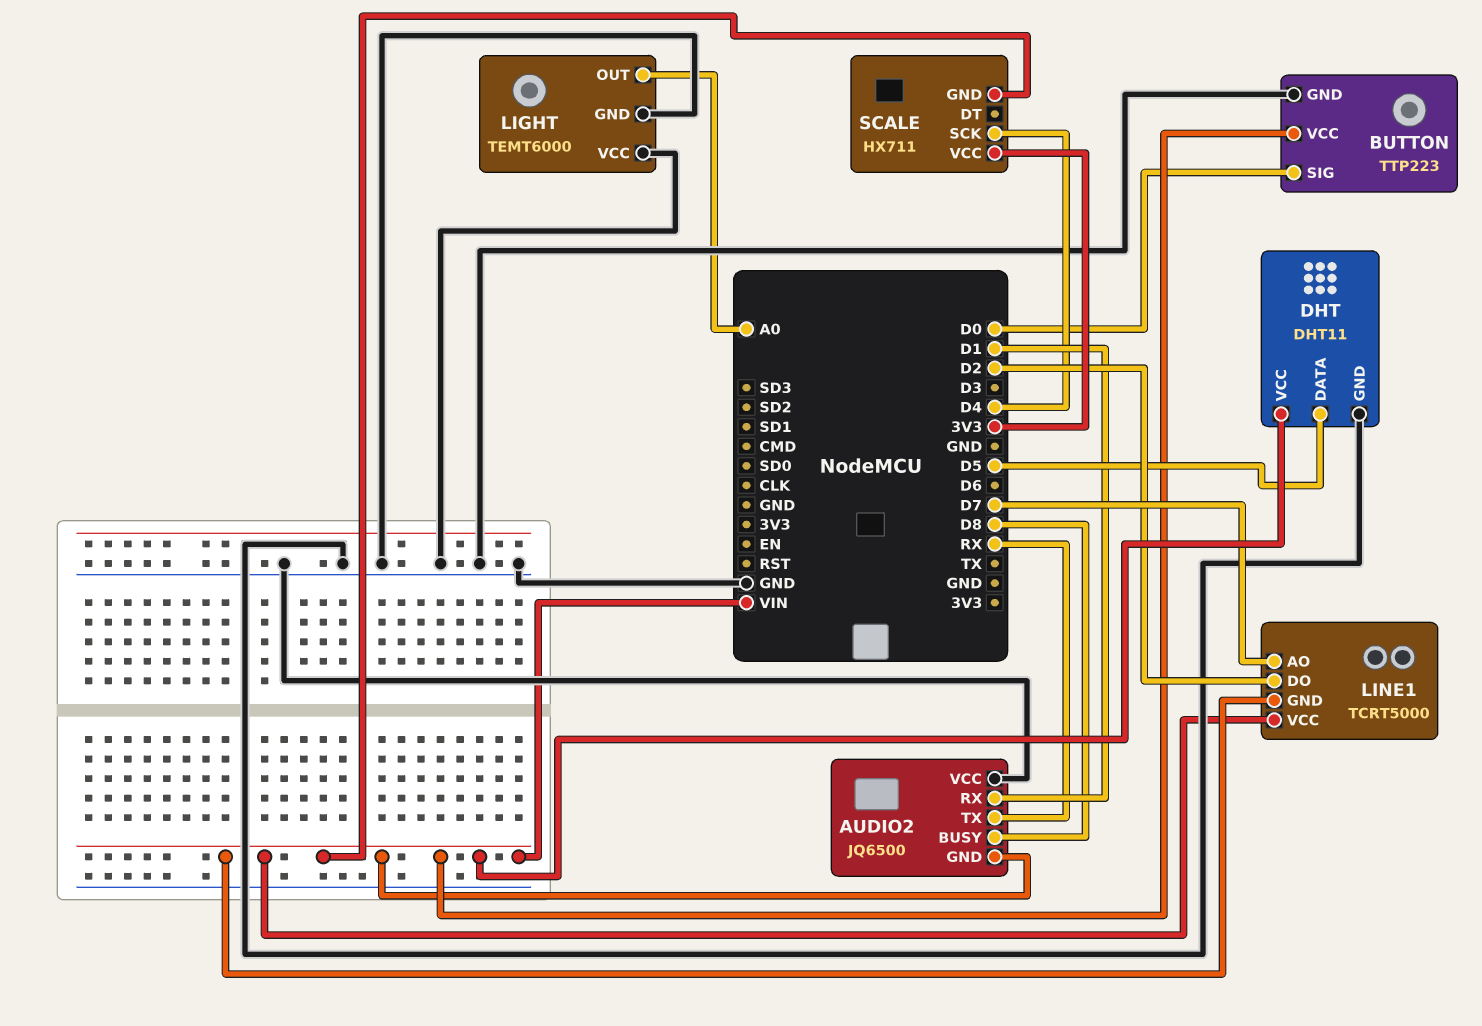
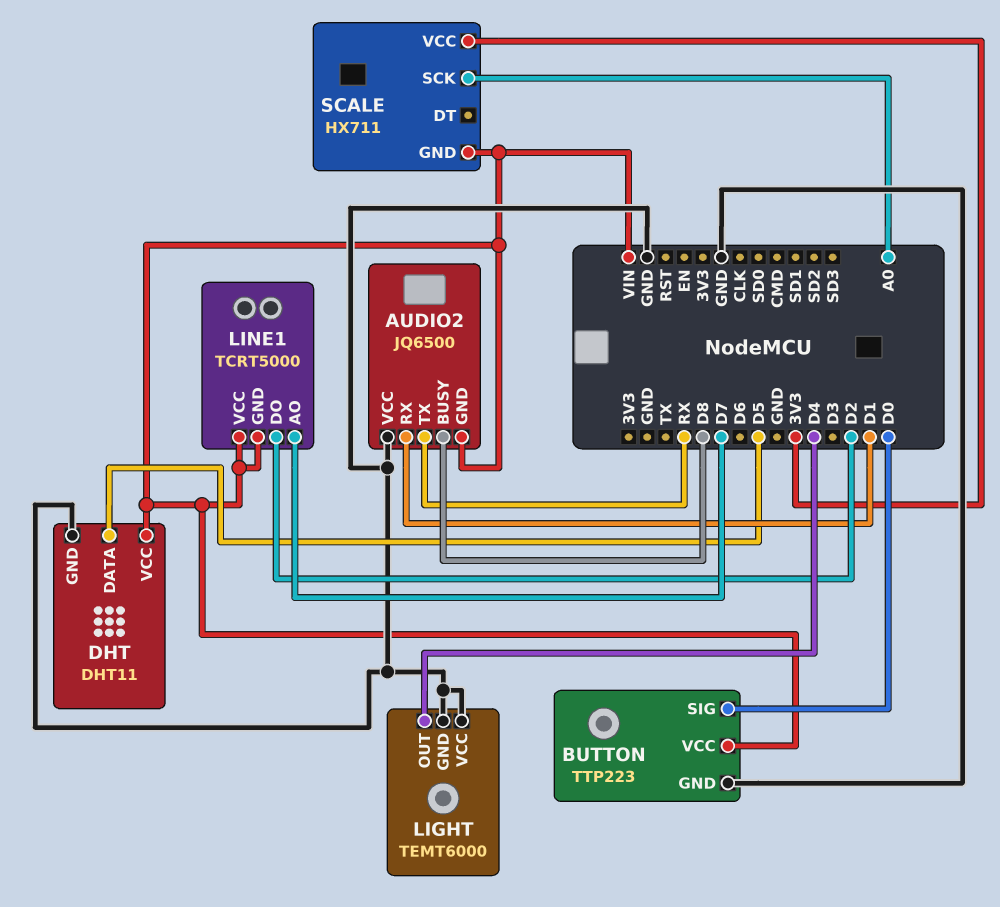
LIGHT pin OUT: A0 -> D4
SCALE pin SCK: D4 -> A0

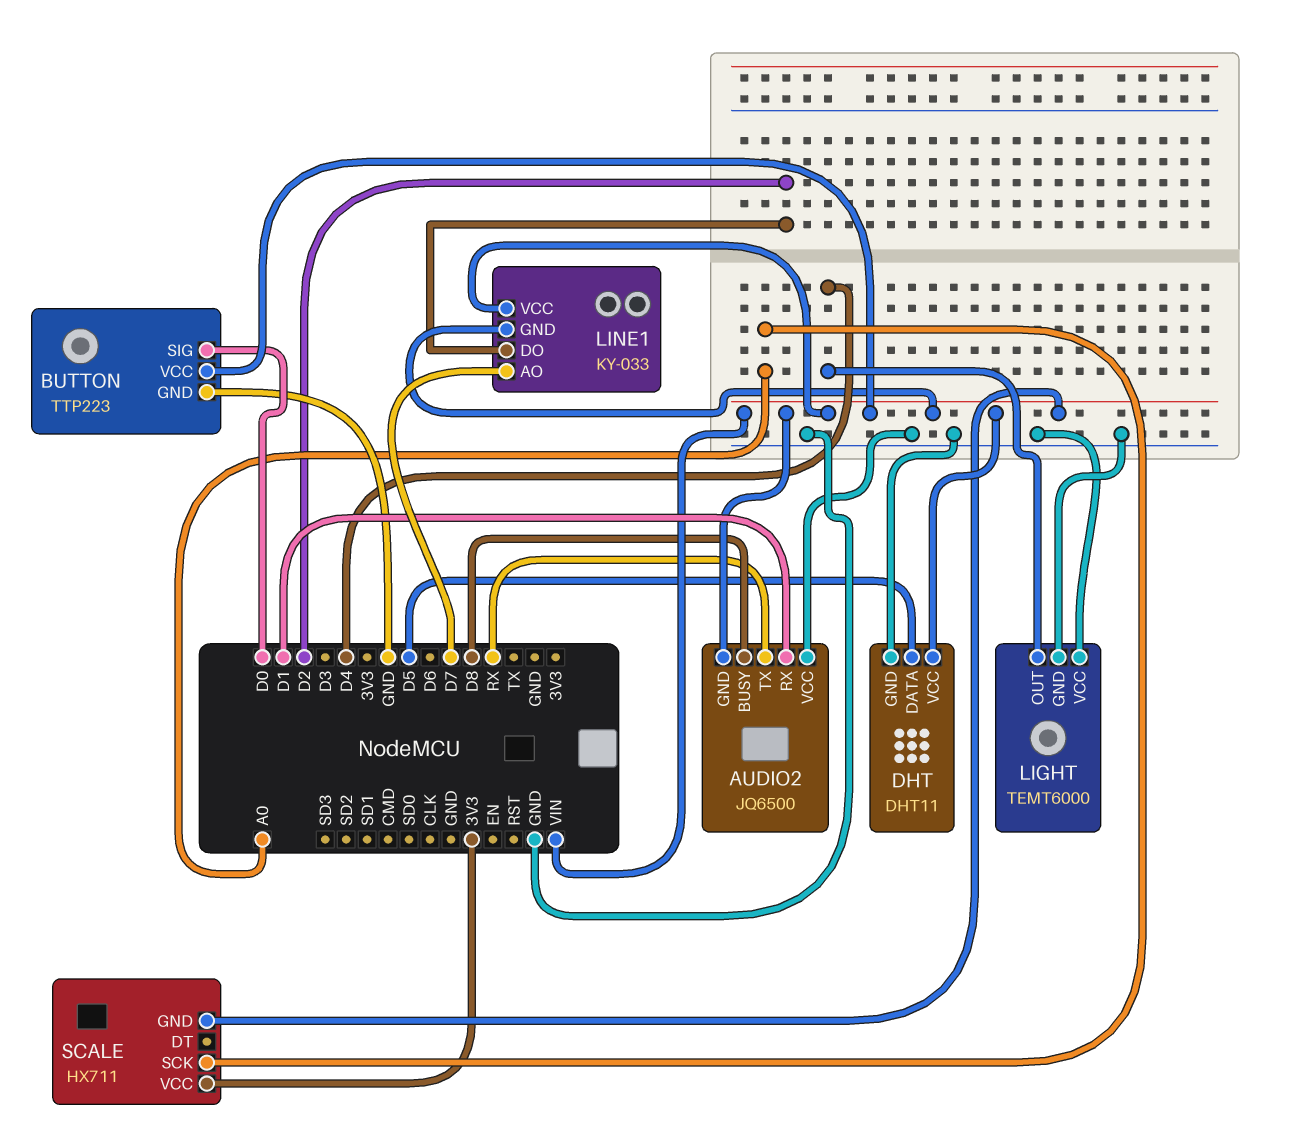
LINE1: TCRT5000 -> KY-033

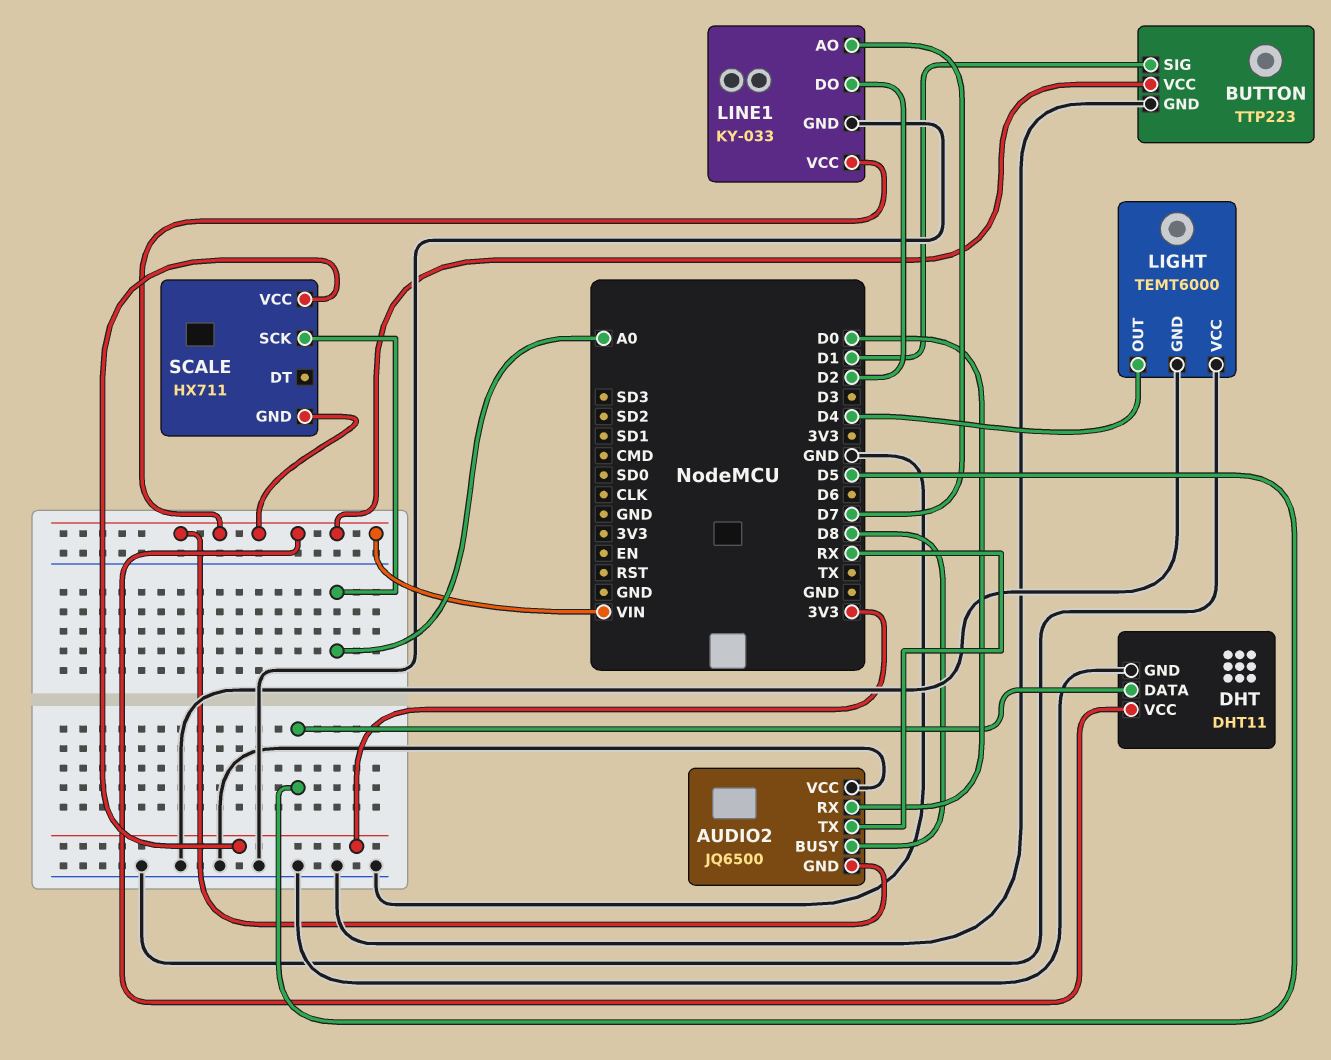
AUDIO2 pin RX: D1 -> D0
BUTTON pin SIG: D0 -> D1
LINE1 pin GND: VIN -> GND

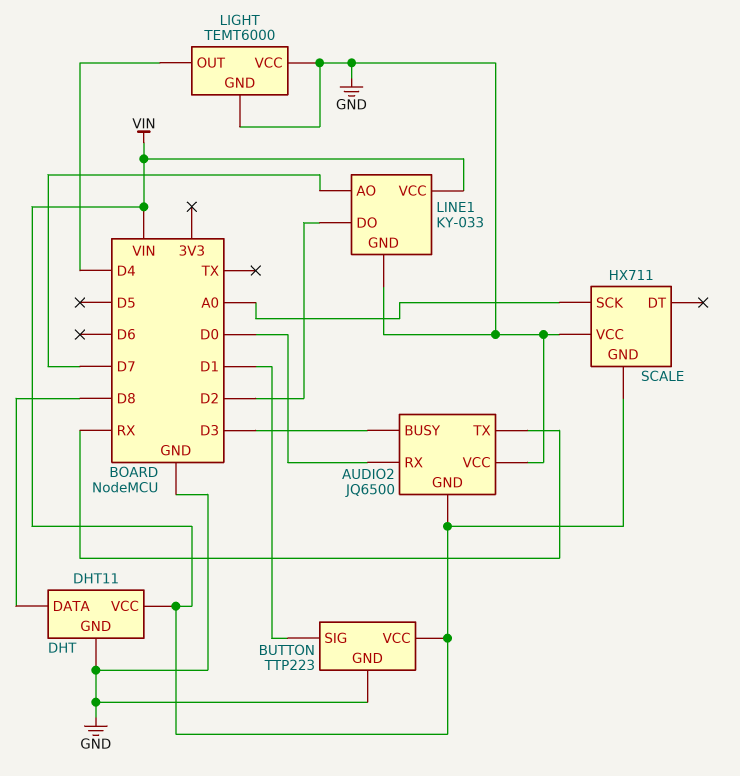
AUDIO2 pin BUSY: D8 -> D3
DHT pin DATA: D5 -> D8
SCALE pin VCC: 3V3 -> GND

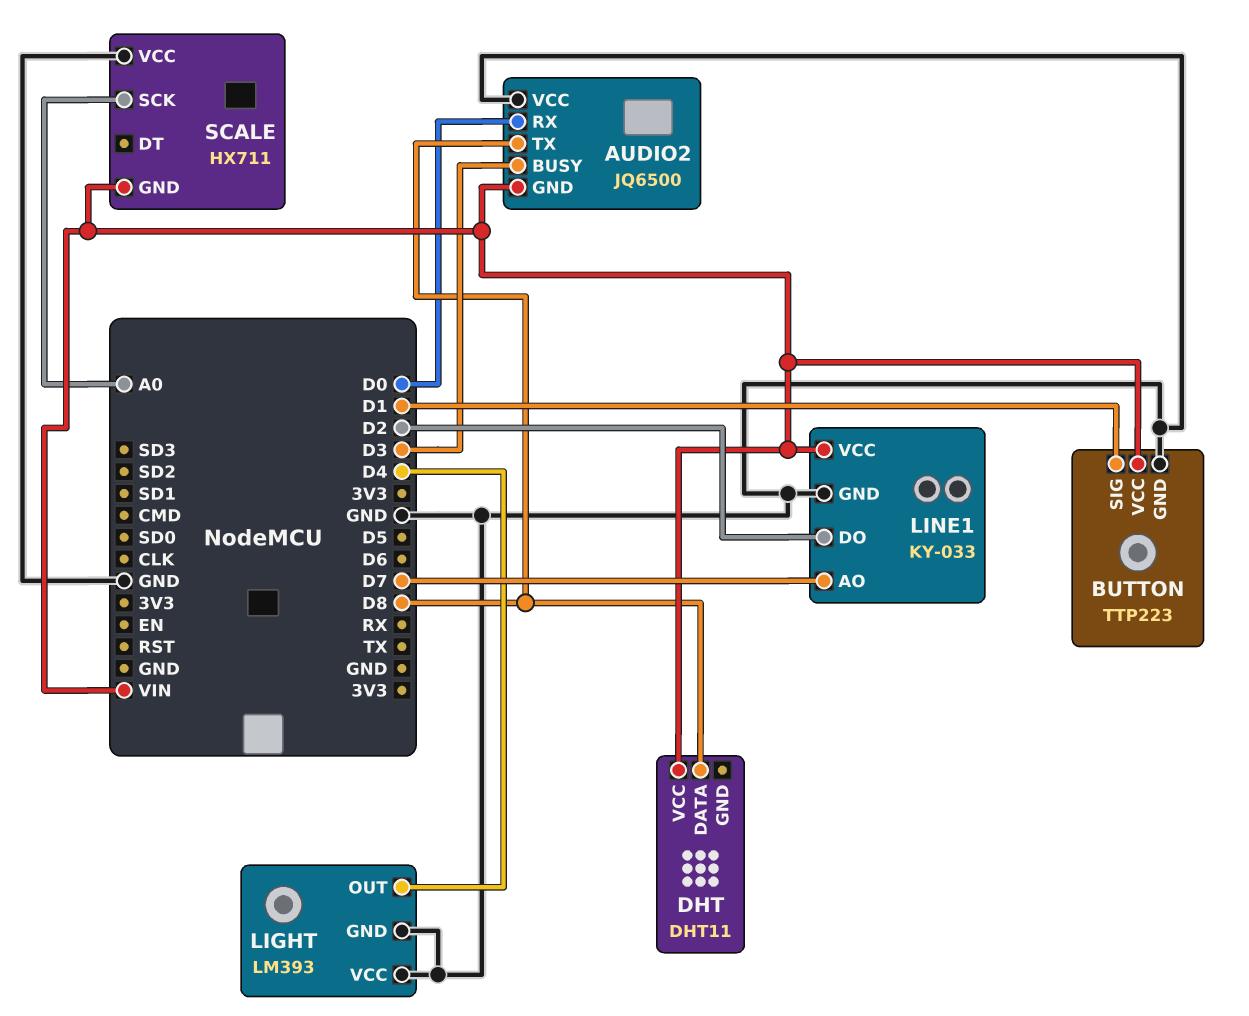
AUDIO2 pin TX: RX -> D8
DHT pin GND: GND -> none
LIGHT: TEMT6000 -> LM393

